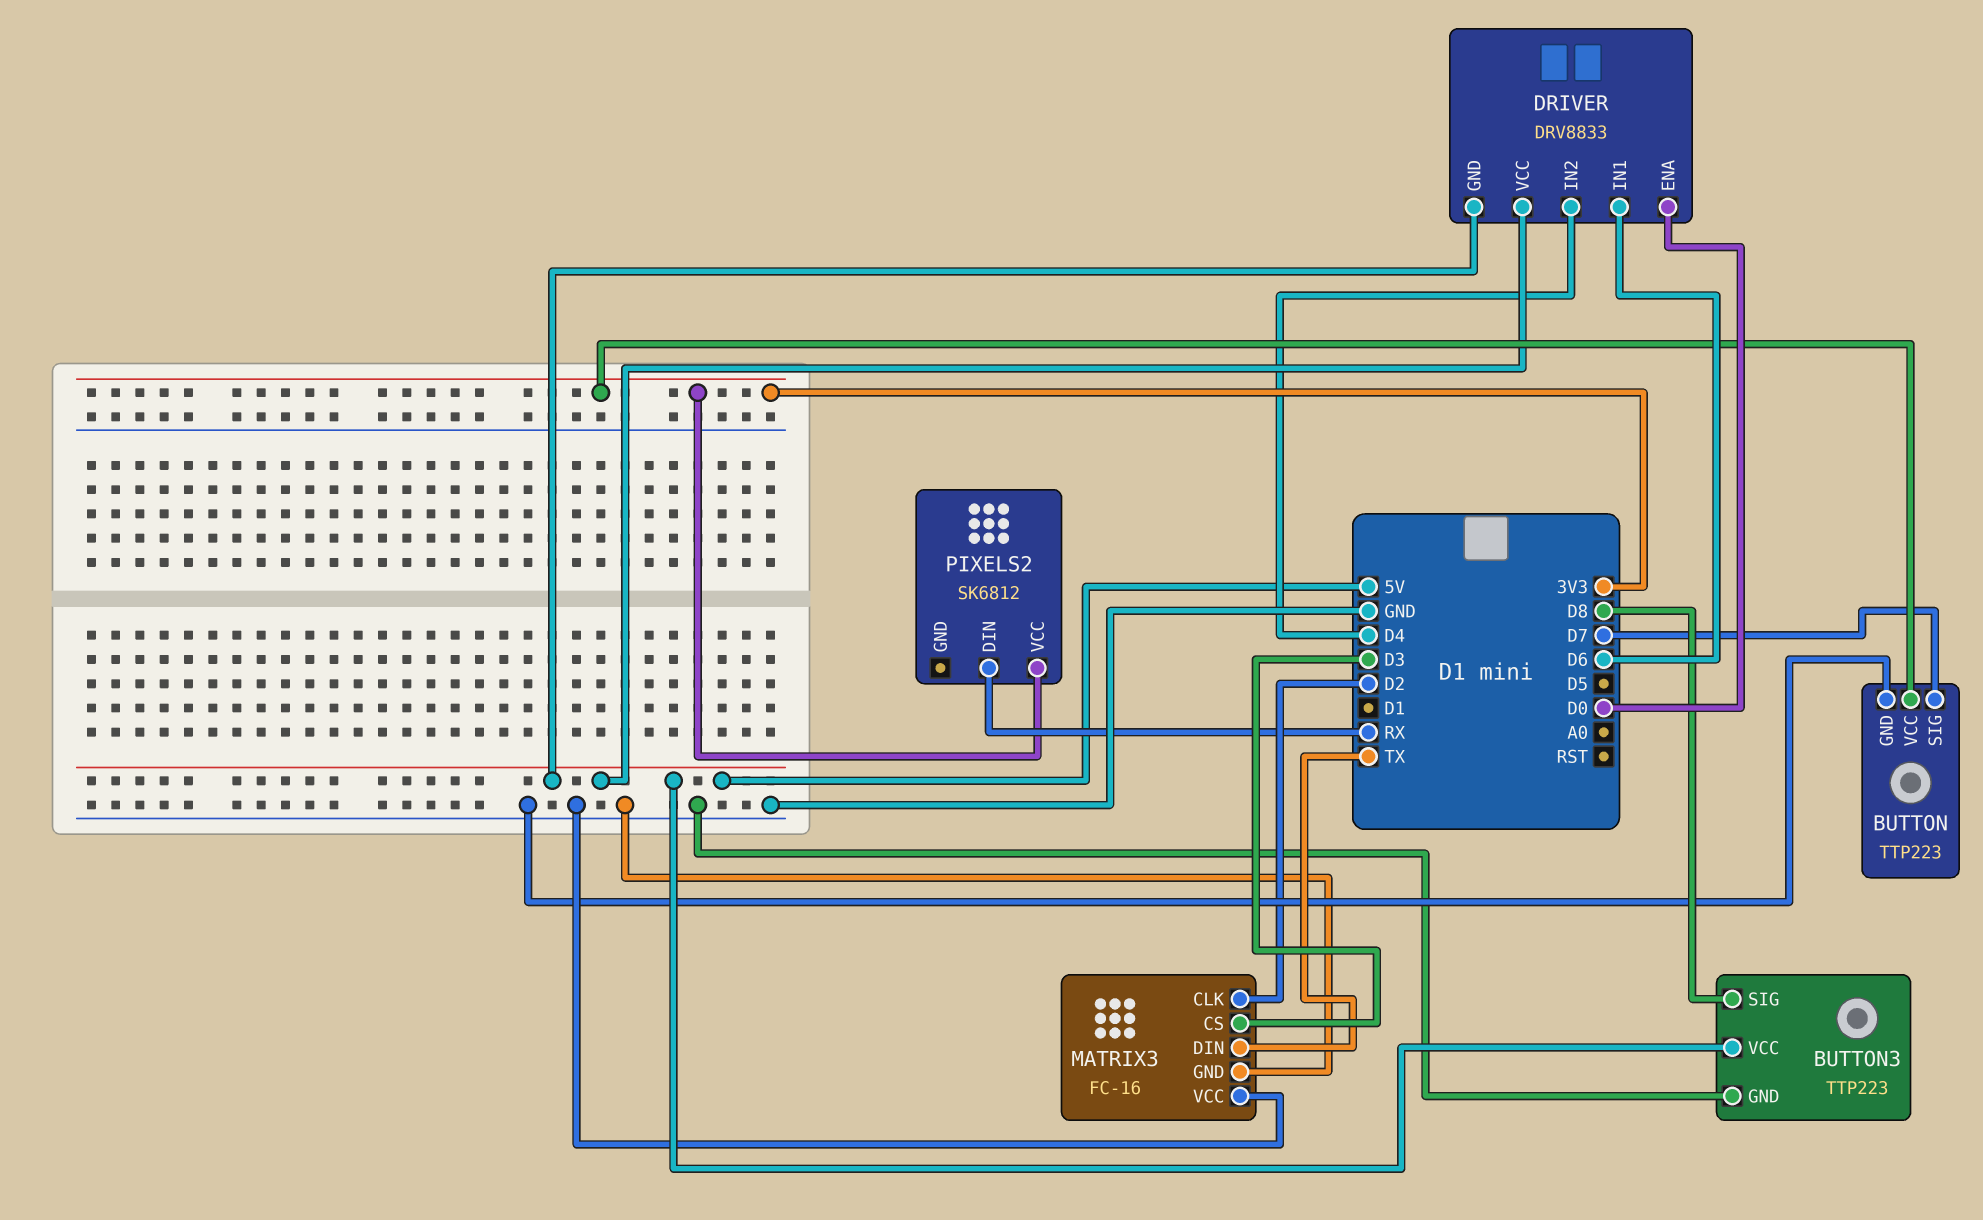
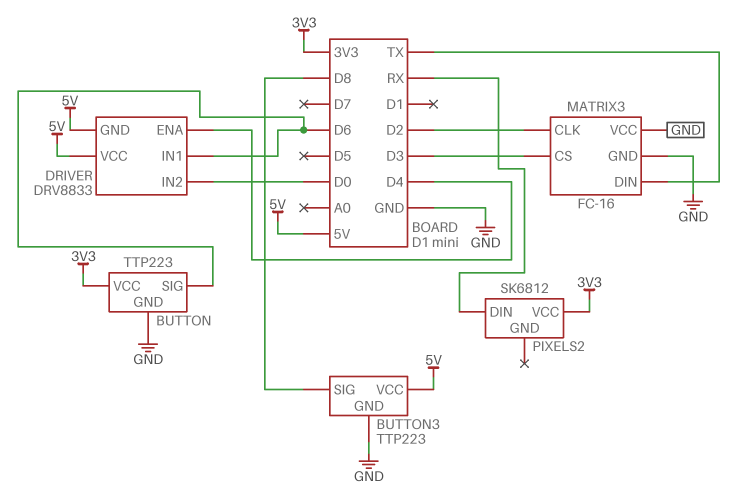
BUTTON pin SIG: D7 -> D6
DRIVER pin ENA: D0 -> D4
DRIVER pin IN2: D4 -> D0

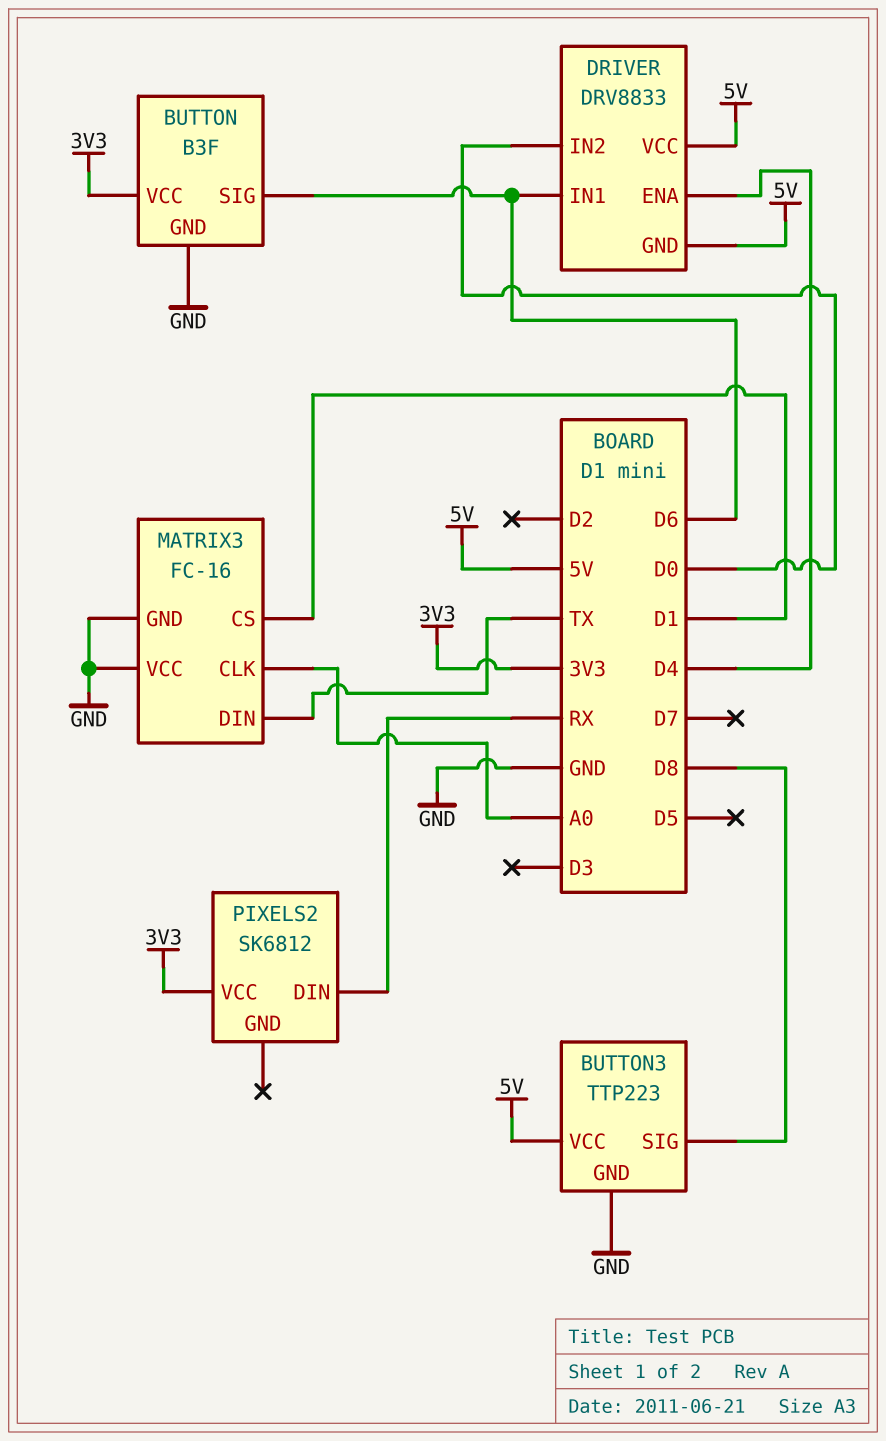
BUTTON: TTP223 -> B3F
MATRIX3 pin CLK: D2 -> A0
MATRIX3 pin CS: D3 -> D1

